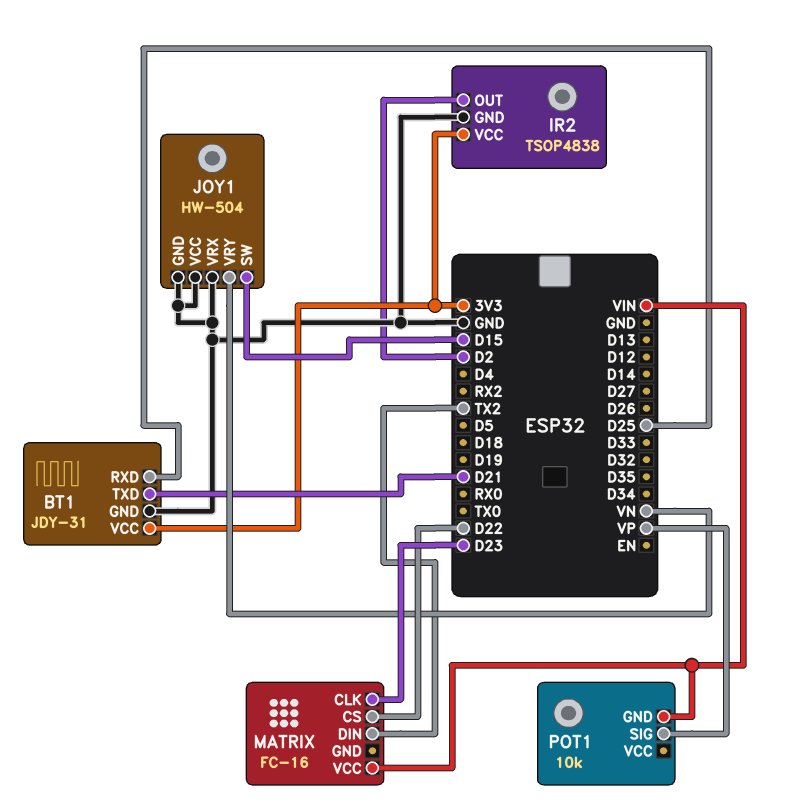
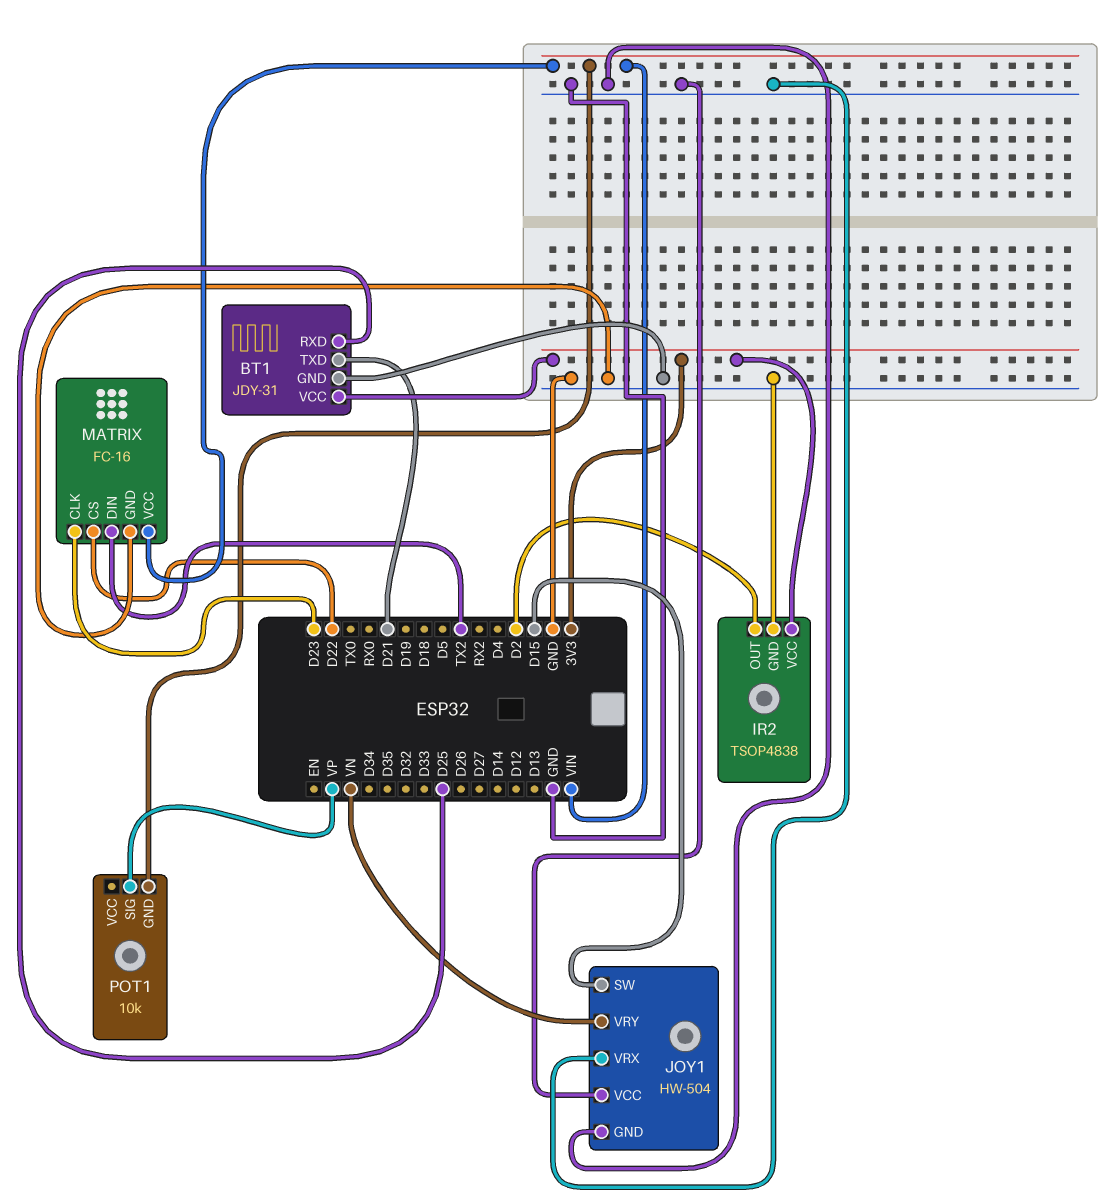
MATRIX pin GND: none -> GND

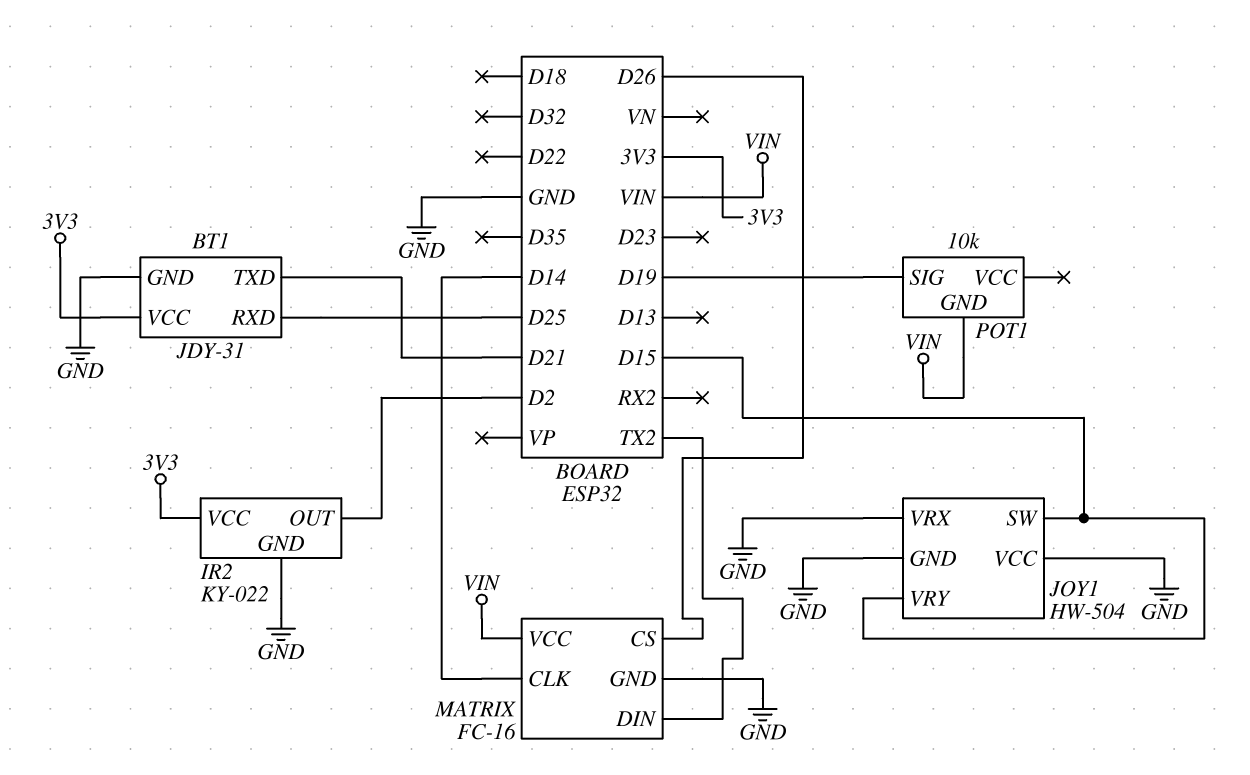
IR2: TSOP4838 -> KY-022
JOY1 pin VRY: VN -> D15
MATRIX pin CLK: D23 -> D14
MATRIX pin CS: D22 -> D26
POT1 pin SIG: VP -> D19

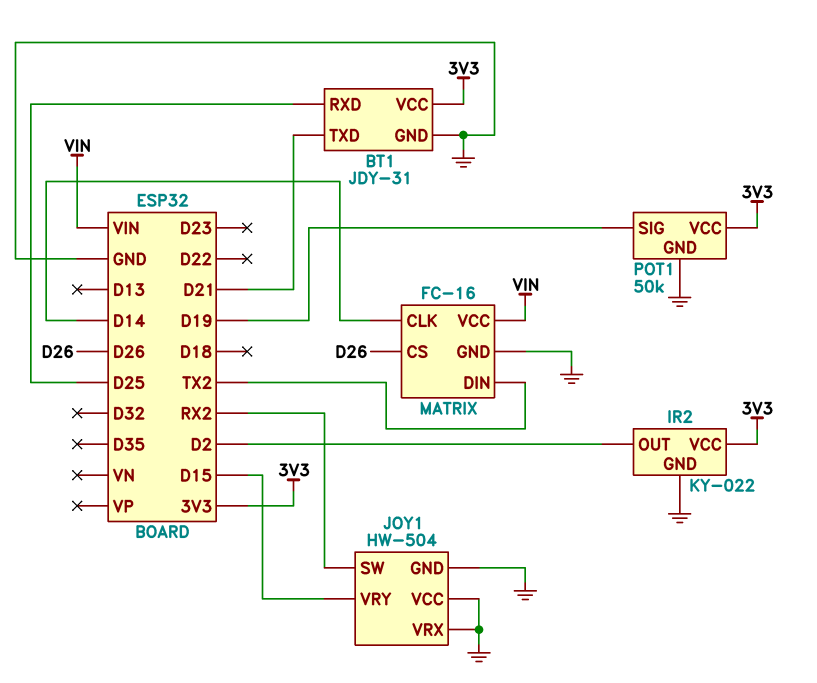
JOY1 pin SW: D15 -> RX2
POT1: 10k -> 50k
POT1 pin GND: VIN -> GND
POT1 pin VCC: none -> 3V3

